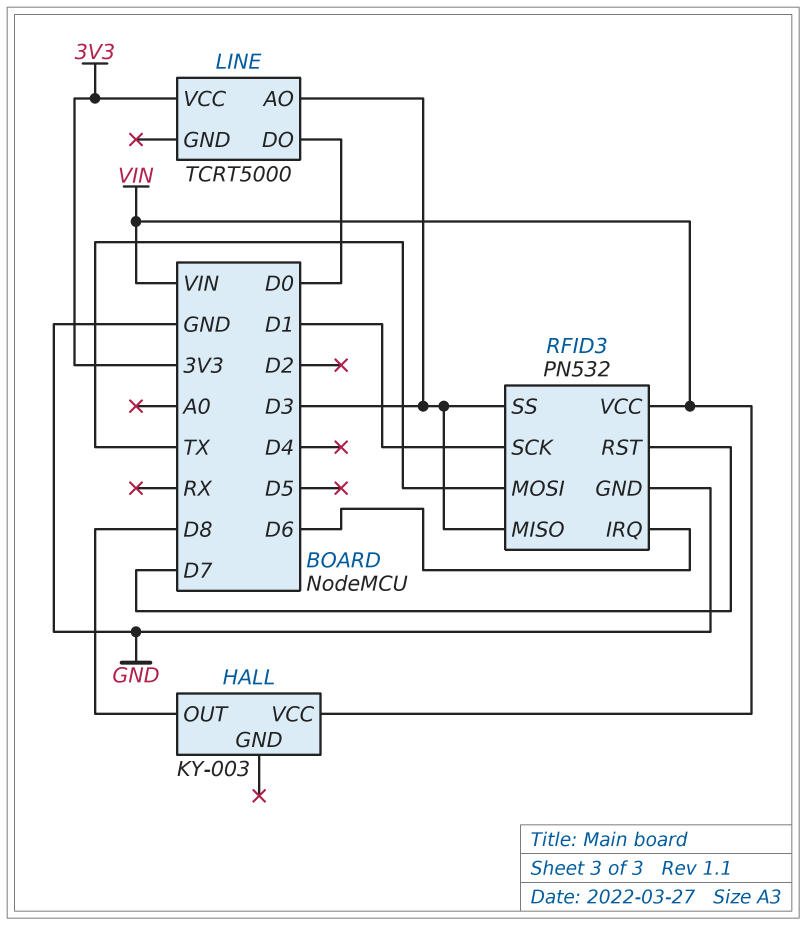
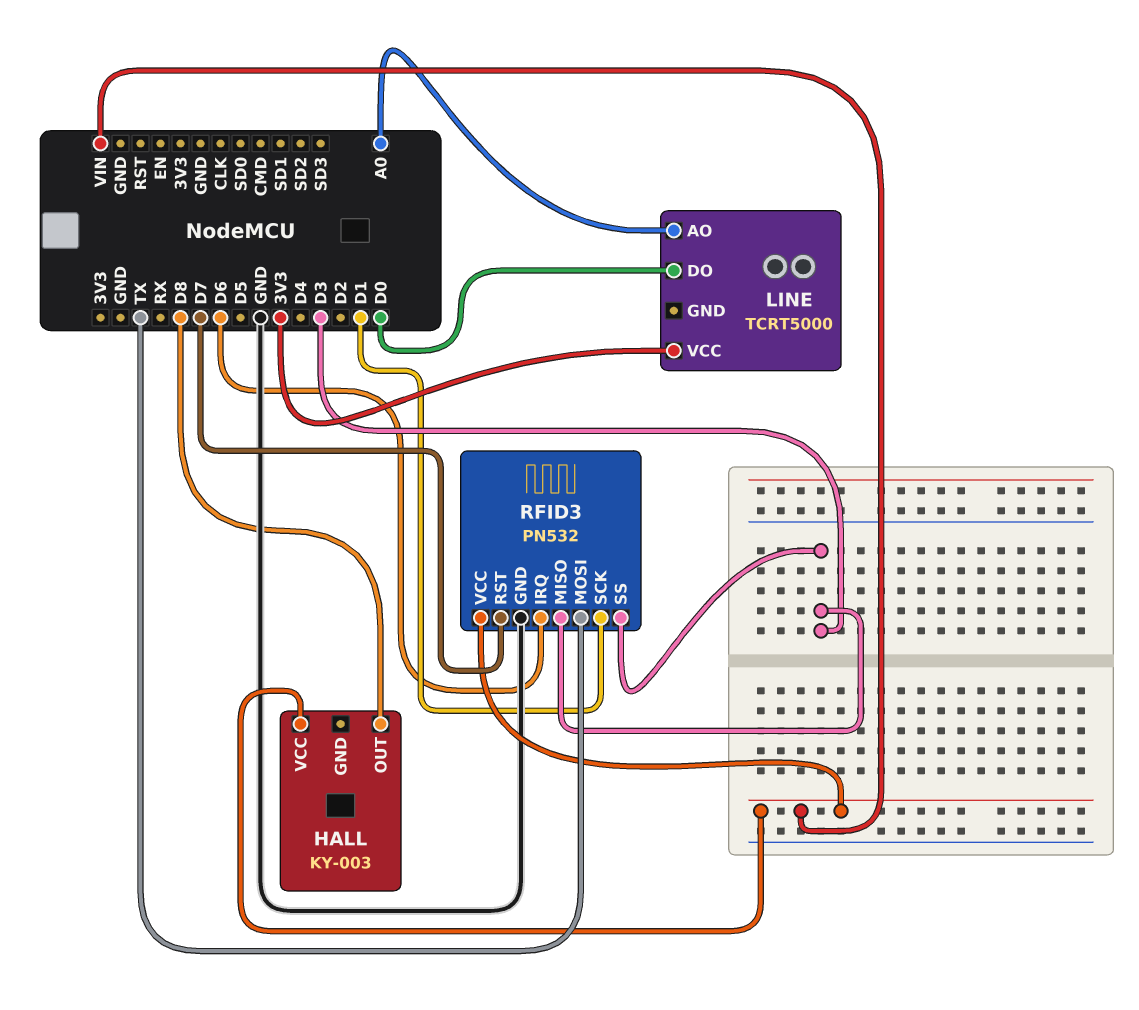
LINE pin AO: D3 -> A0

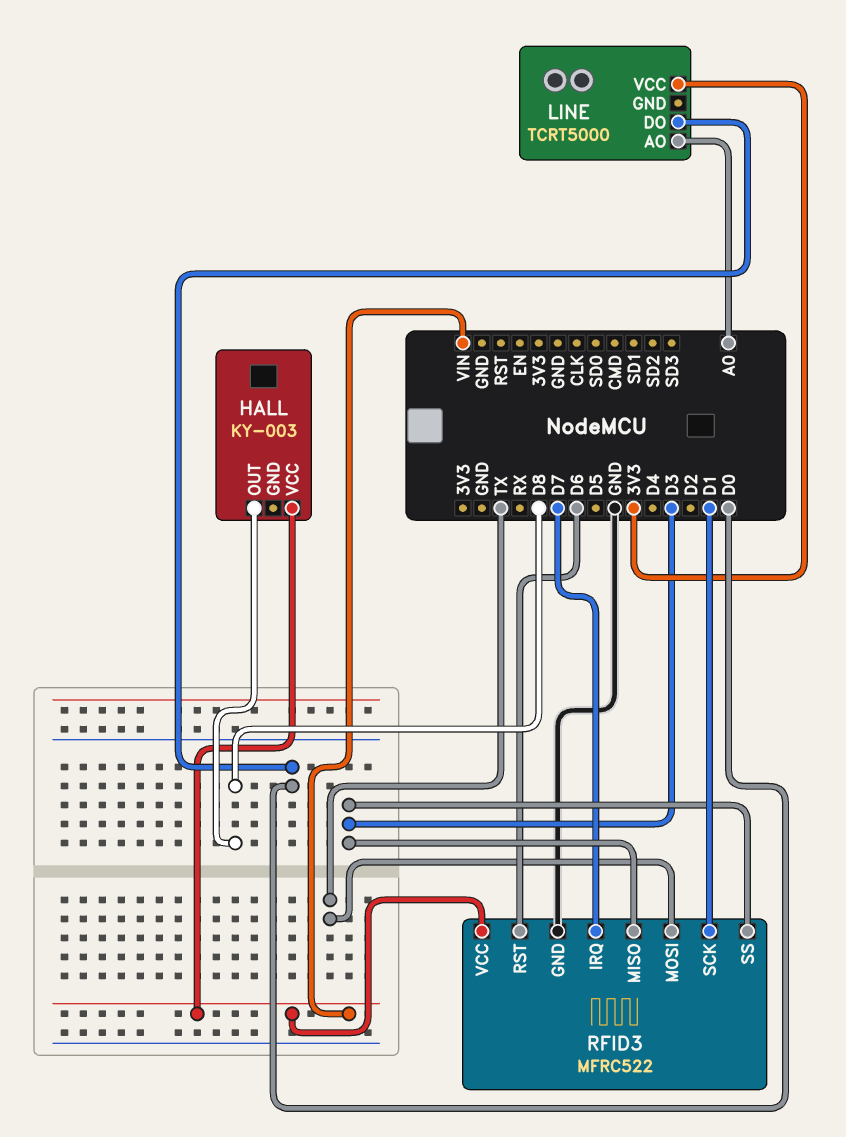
RFID3: PN532 -> MFRC522
RFID3 pin IRQ: D6 -> D7
RFID3 pin RST: D7 -> D6

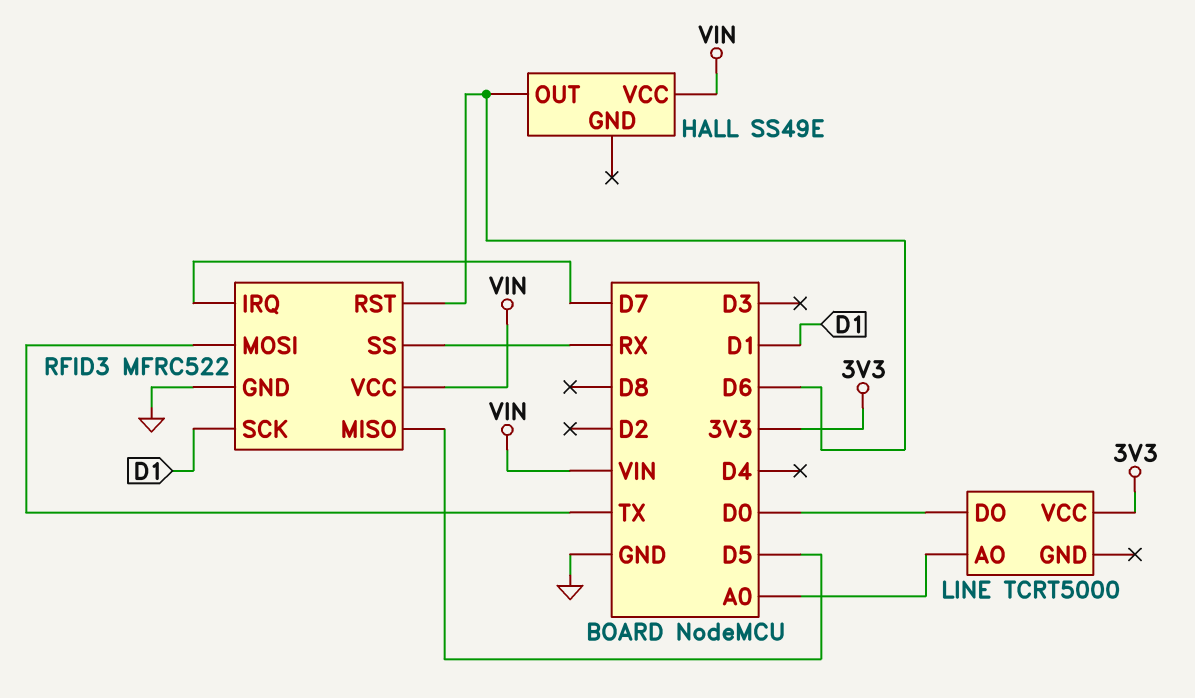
HALL: KY-003 -> SS49E
HALL pin OUT: D8 -> D6
RFID3 pin MISO: D3 -> D5
RFID3 pin SS: D3 -> RX

